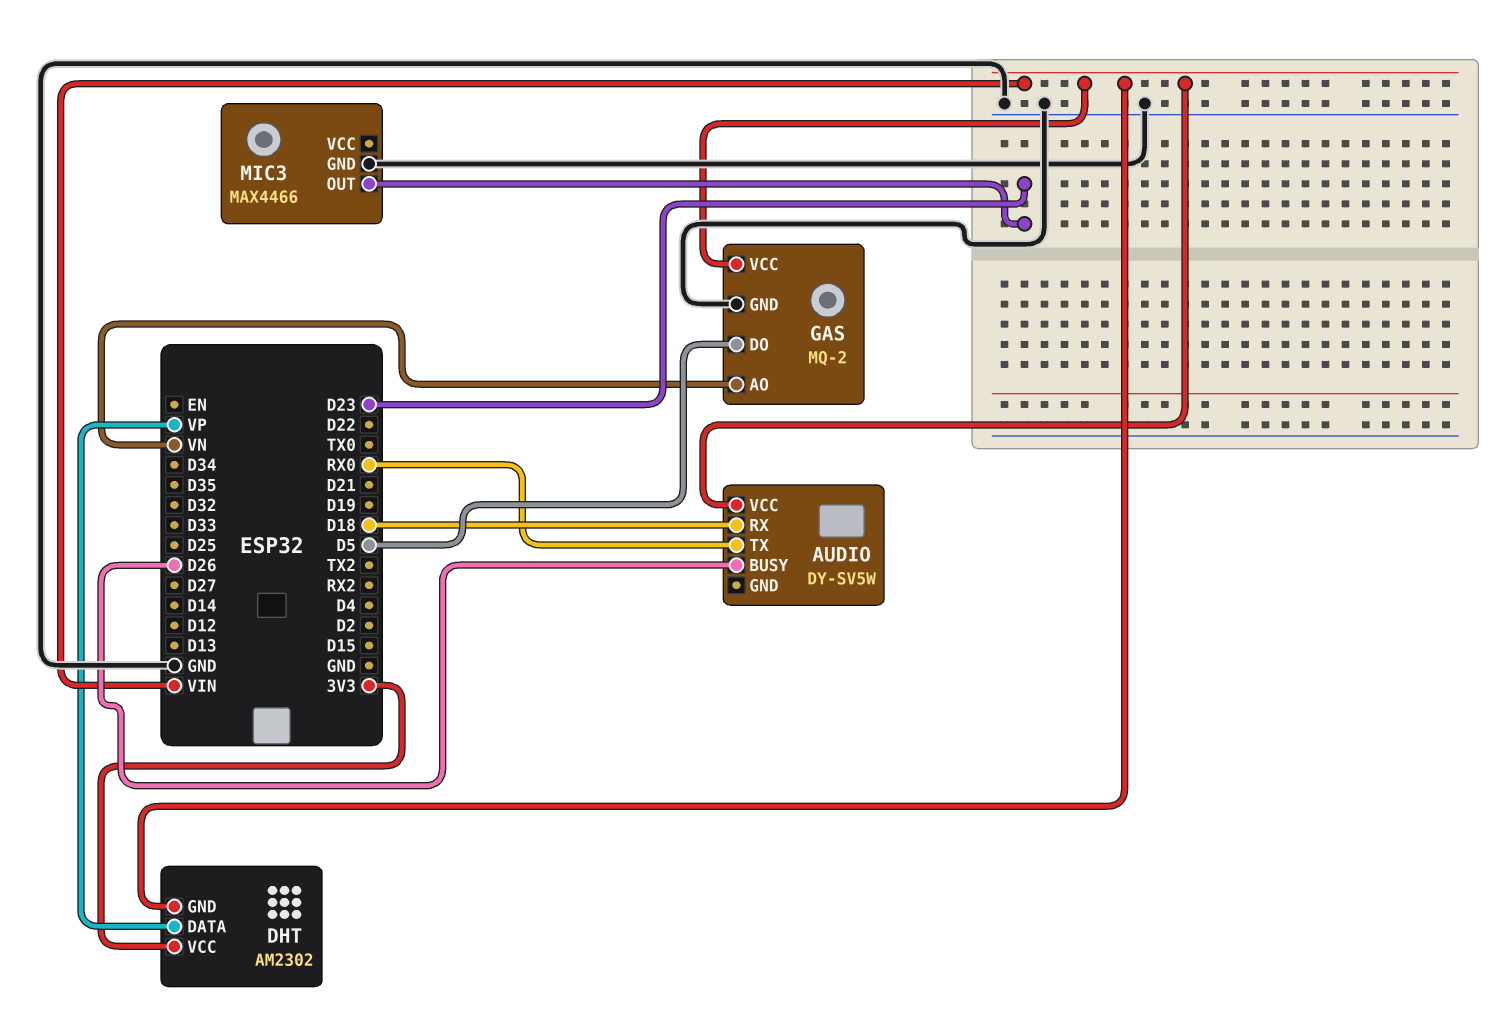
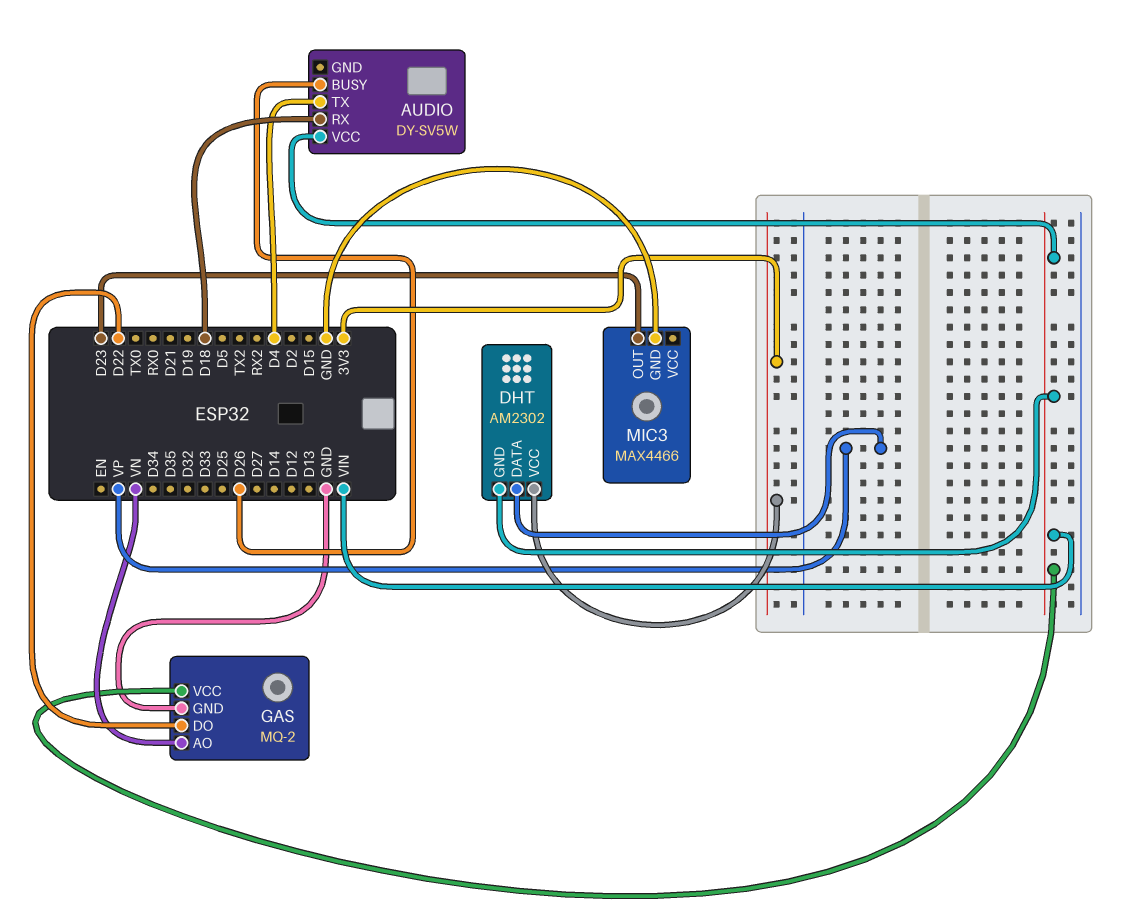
AUDIO pin TX: RX0 -> D4
GAS pin DO: D5 -> D22

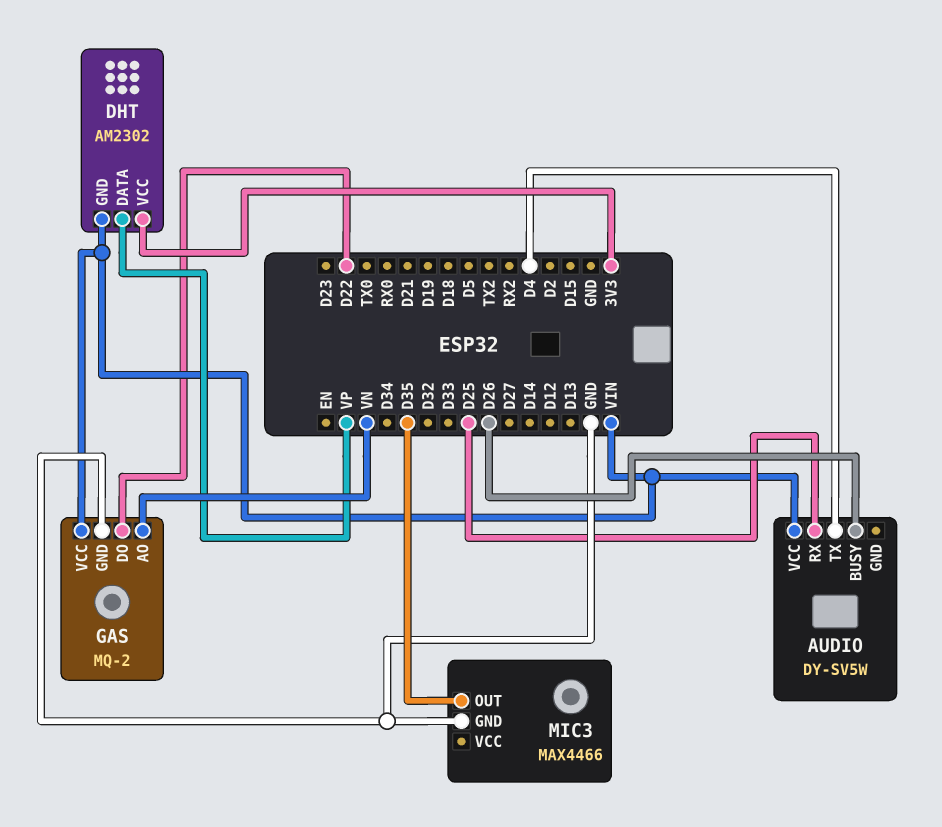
AUDIO pin RX: D18 -> D25
MIC3 pin OUT: D23 -> D35

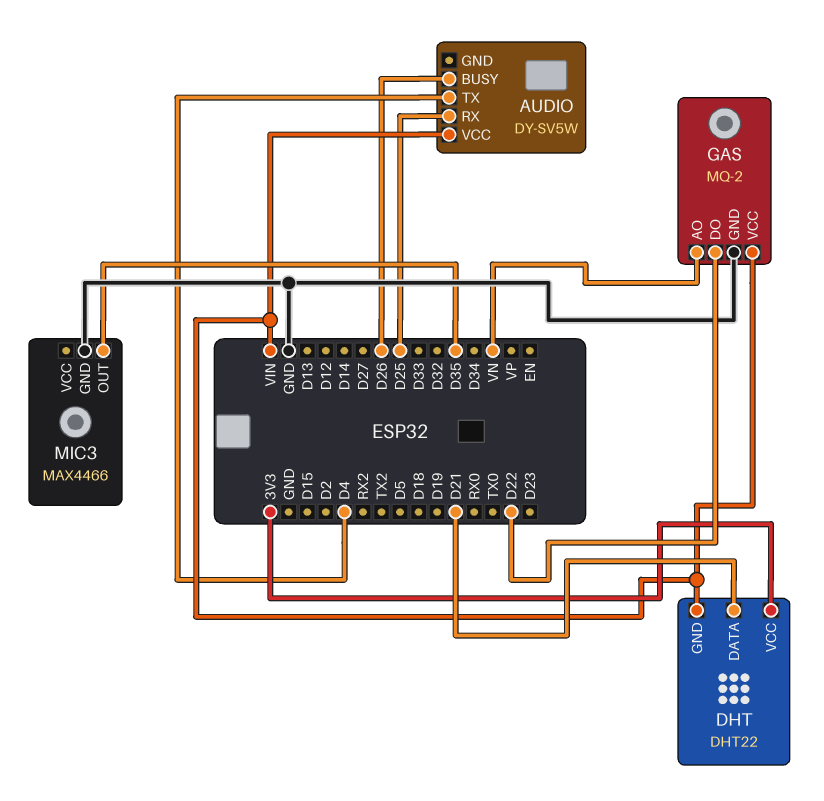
DHT: AM2302 -> DHT22
DHT pin DATA: VP -> D21

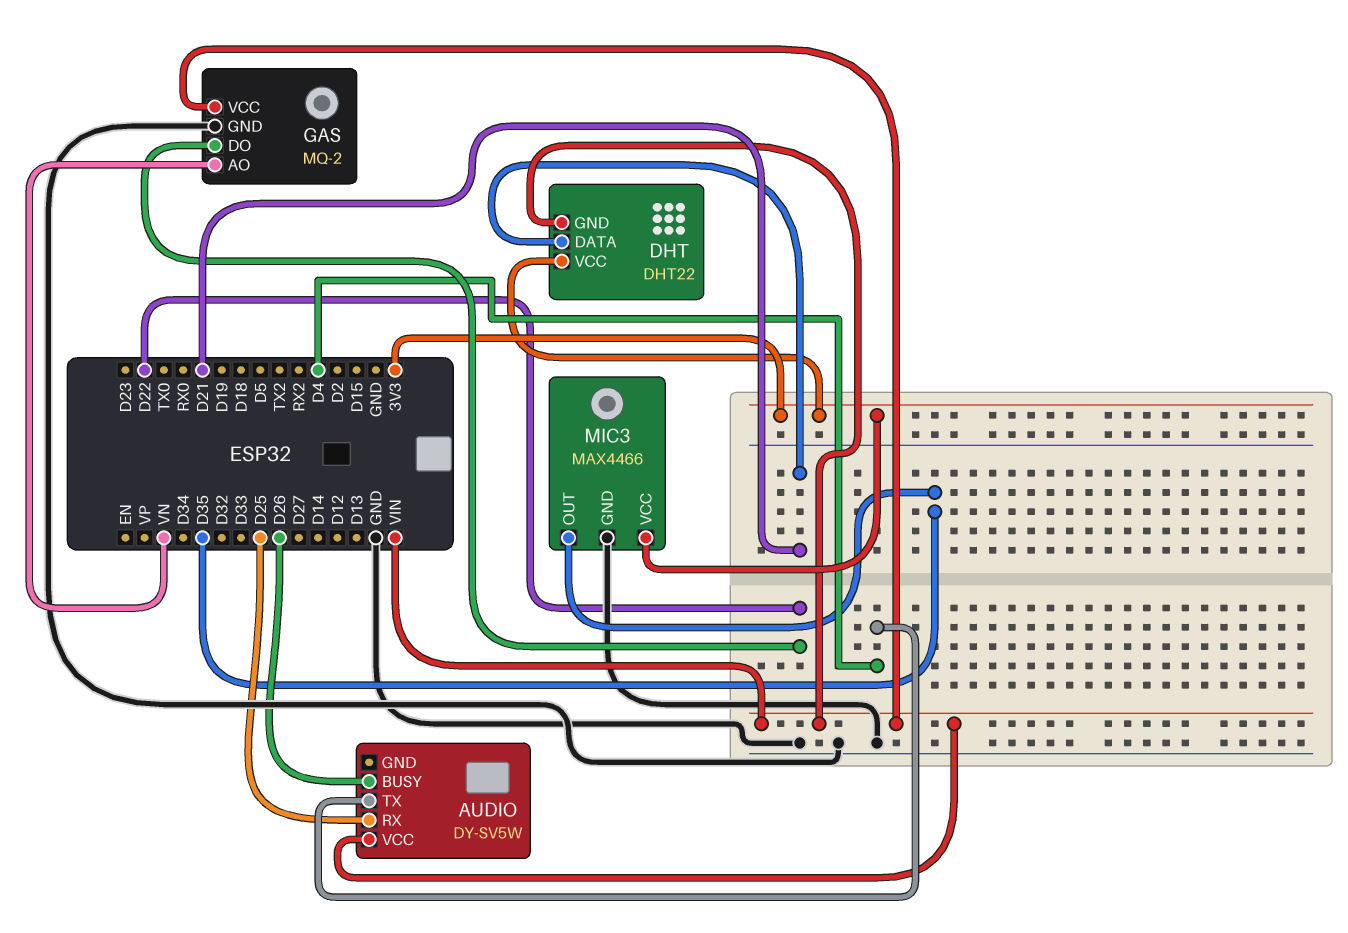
MIC3 pin VCC: none -> 3V3

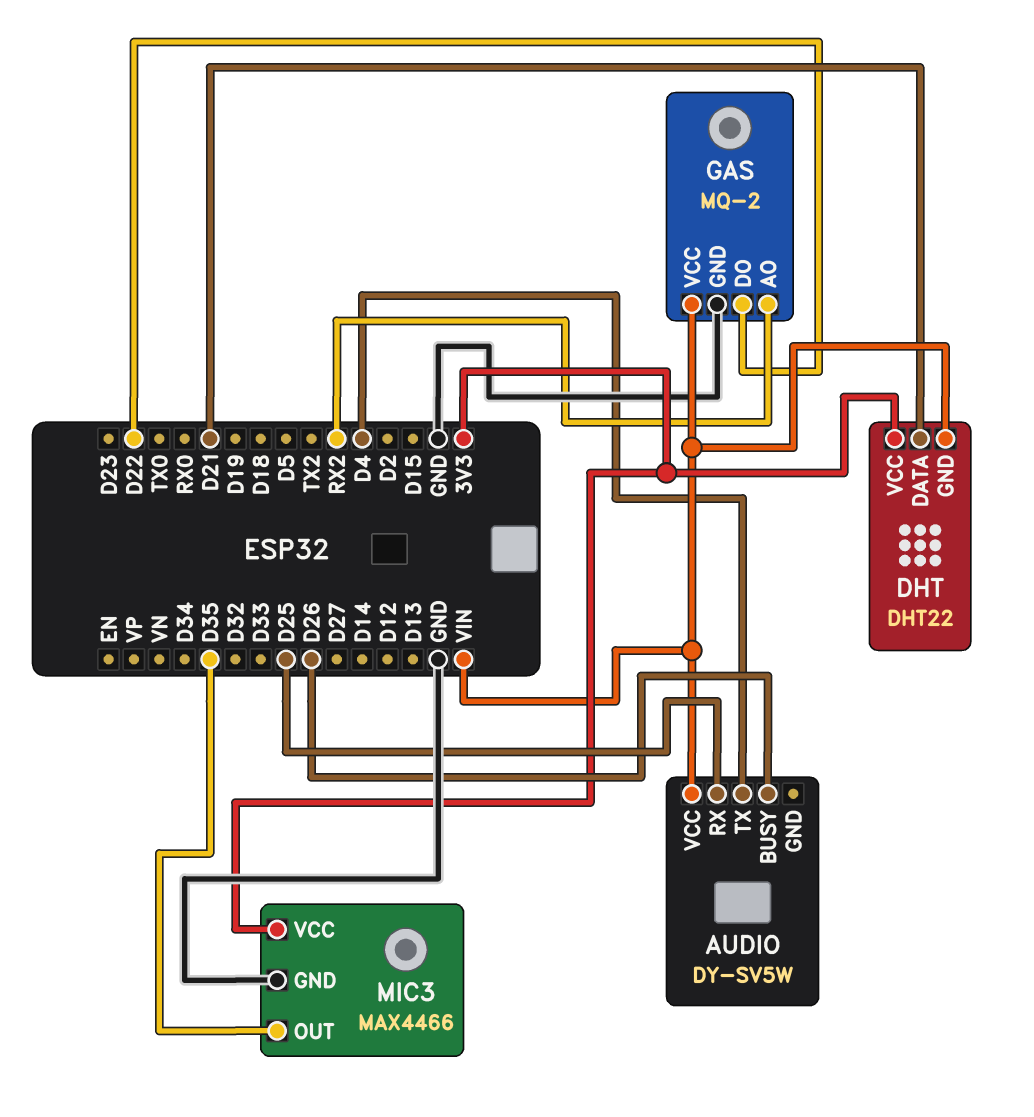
GAS pin AO: VN -> RX2

